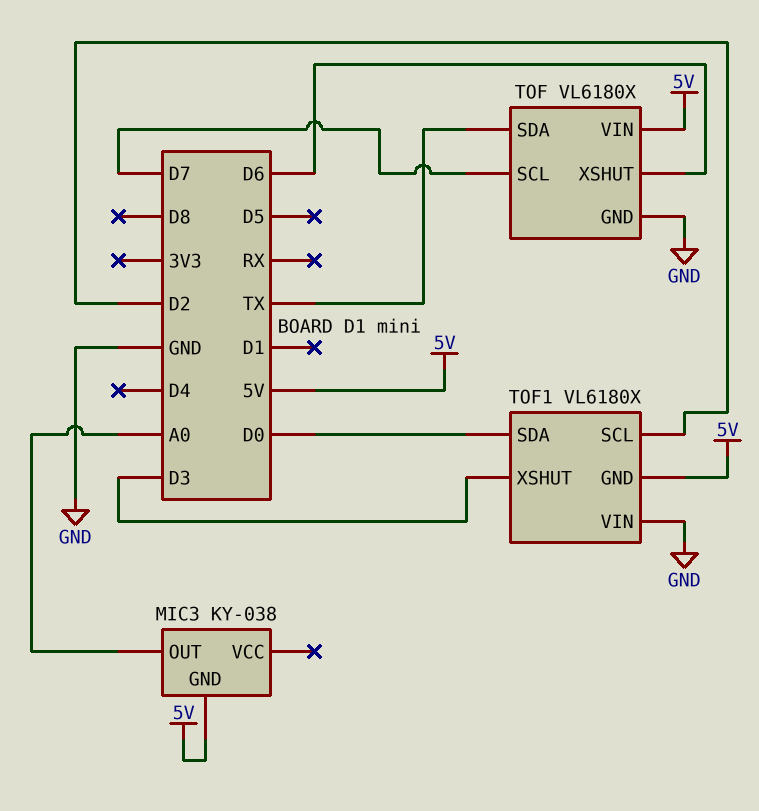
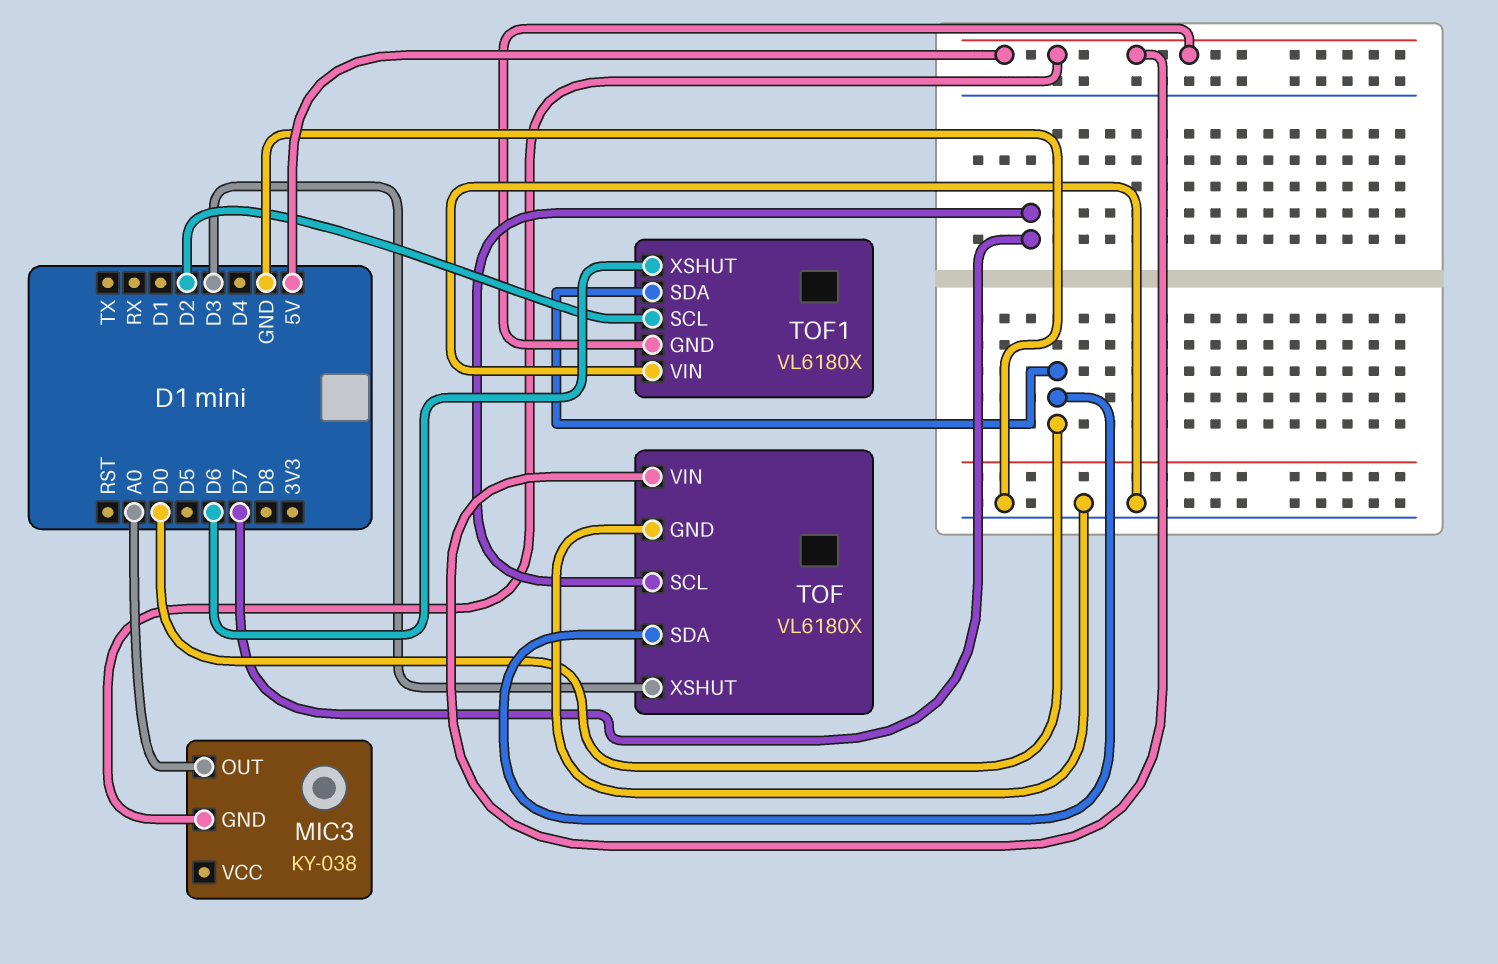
TOF pin SDA: TX -> D0
TOF pin XSHUT: D6 -> D3
TOF1 pin XSHUT: D3 -> D6

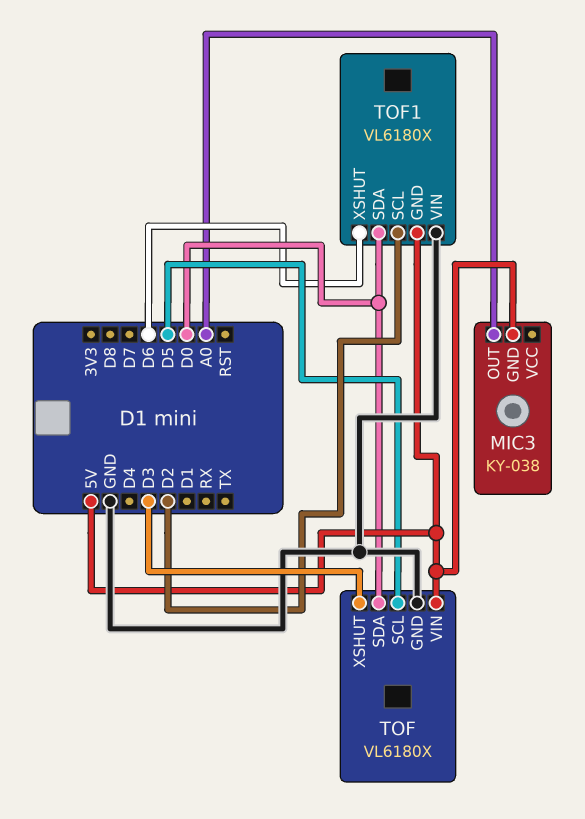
TOF pin SCL: D7 -> D5

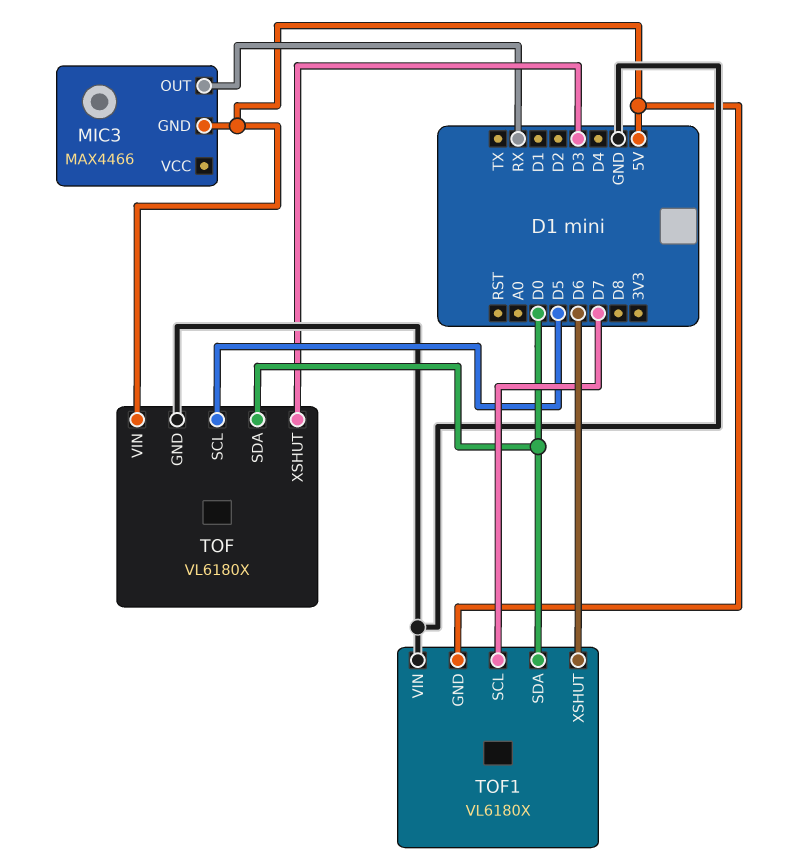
MIC3: KY-038 -> MAX4466
MIC3 pin OUT: A0 -> RX
TOF1 pin SCL: D2 -> D7

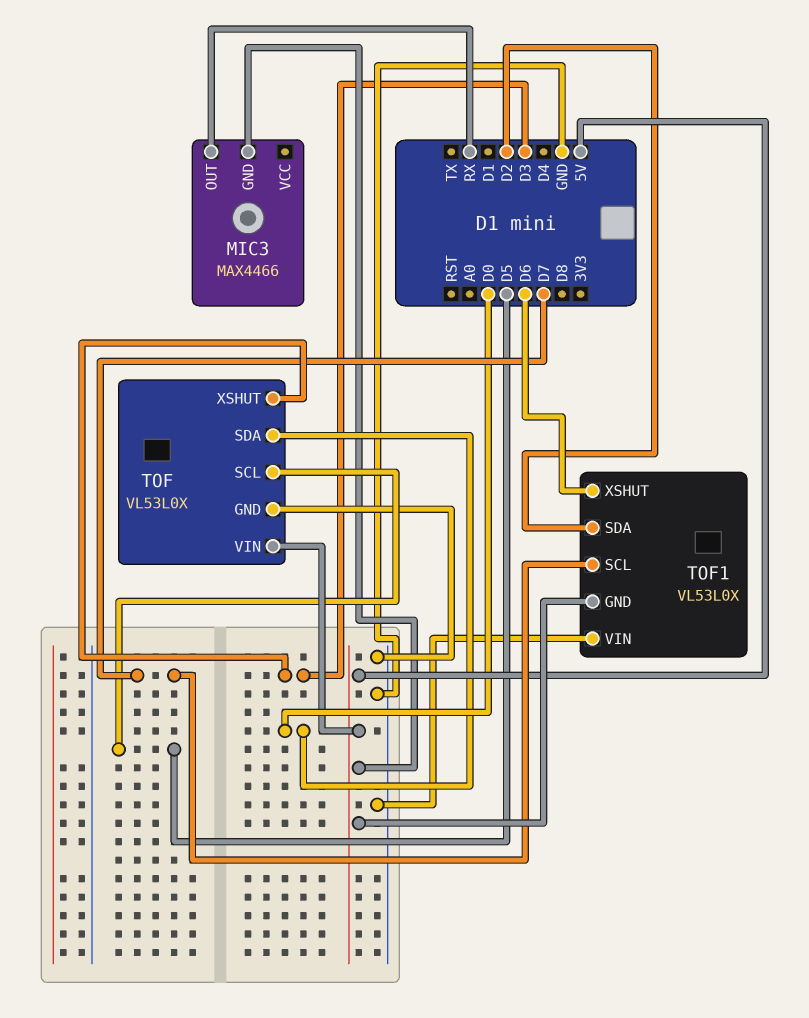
TOF: VL6180X -> VL53L0X
TOF1: VL6180X -> VL53L0X
TOF1 pin SDA: D0 -> D2

